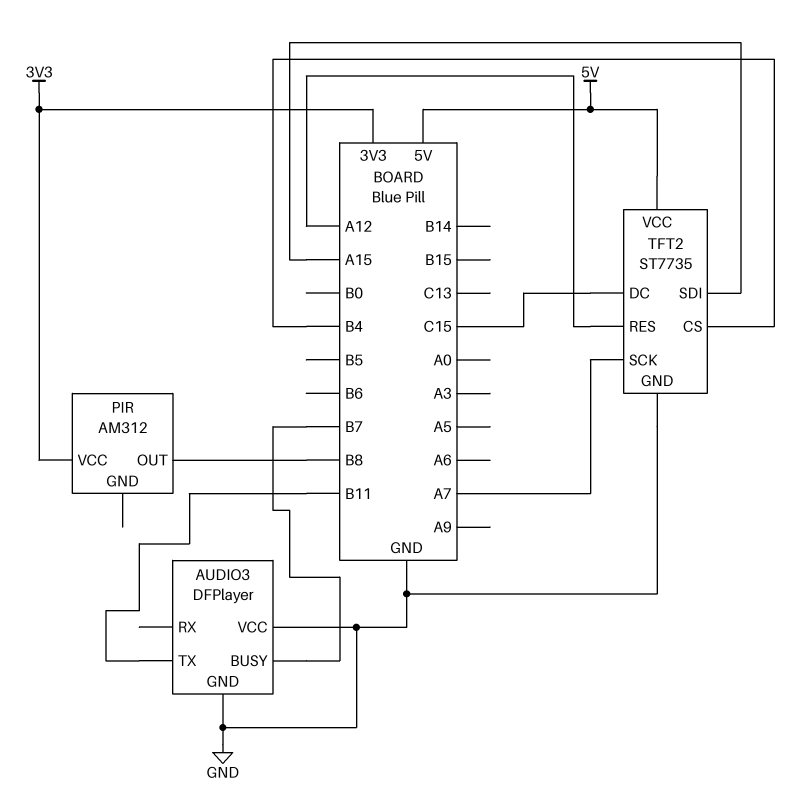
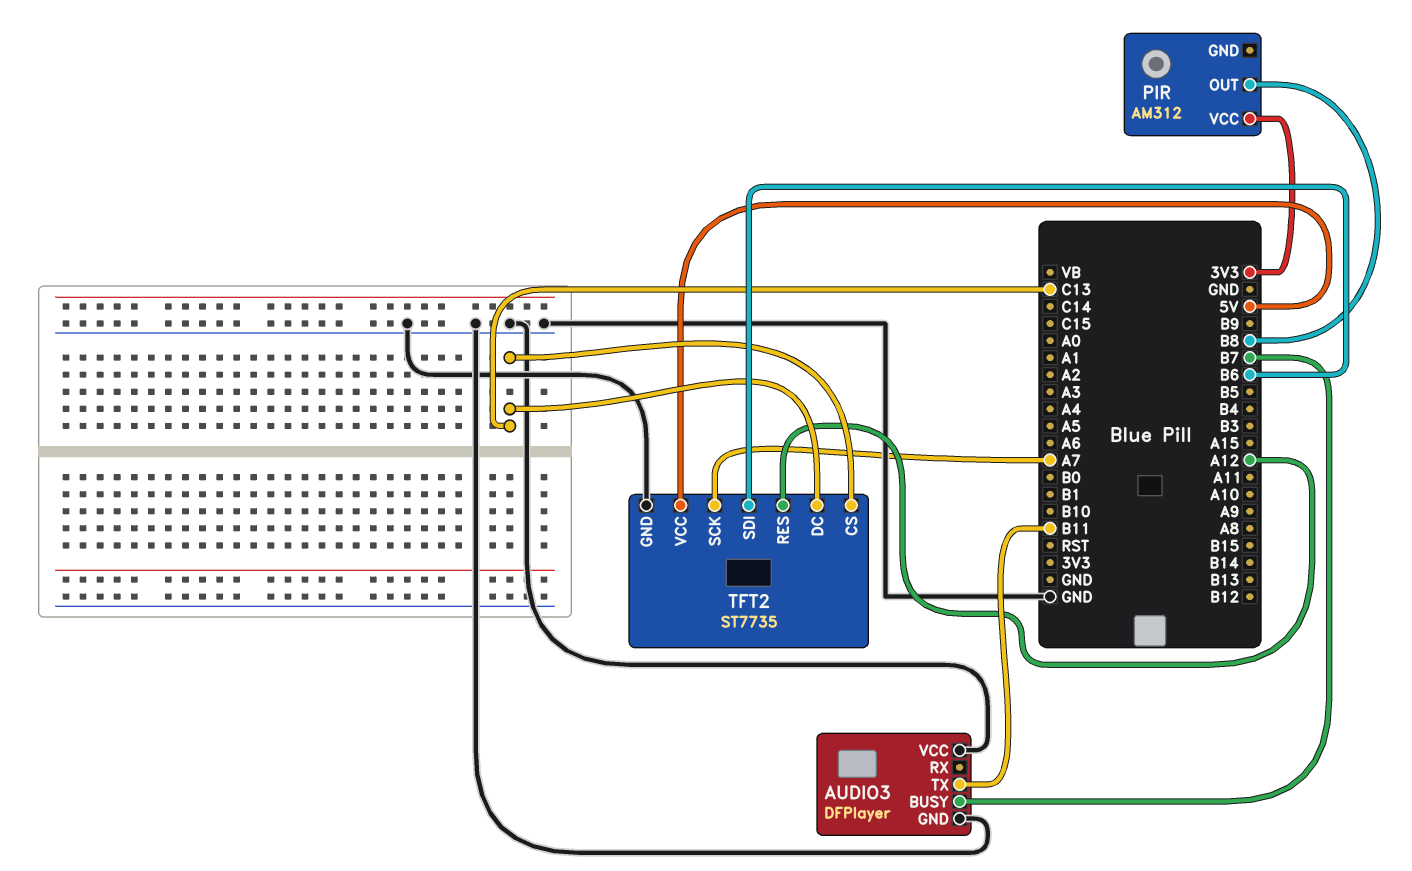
TFT2 pin CS: B4 -> C13
TFT2 pin DC: C15 -> C13
TFT2 pin SDI: A15 -> B6

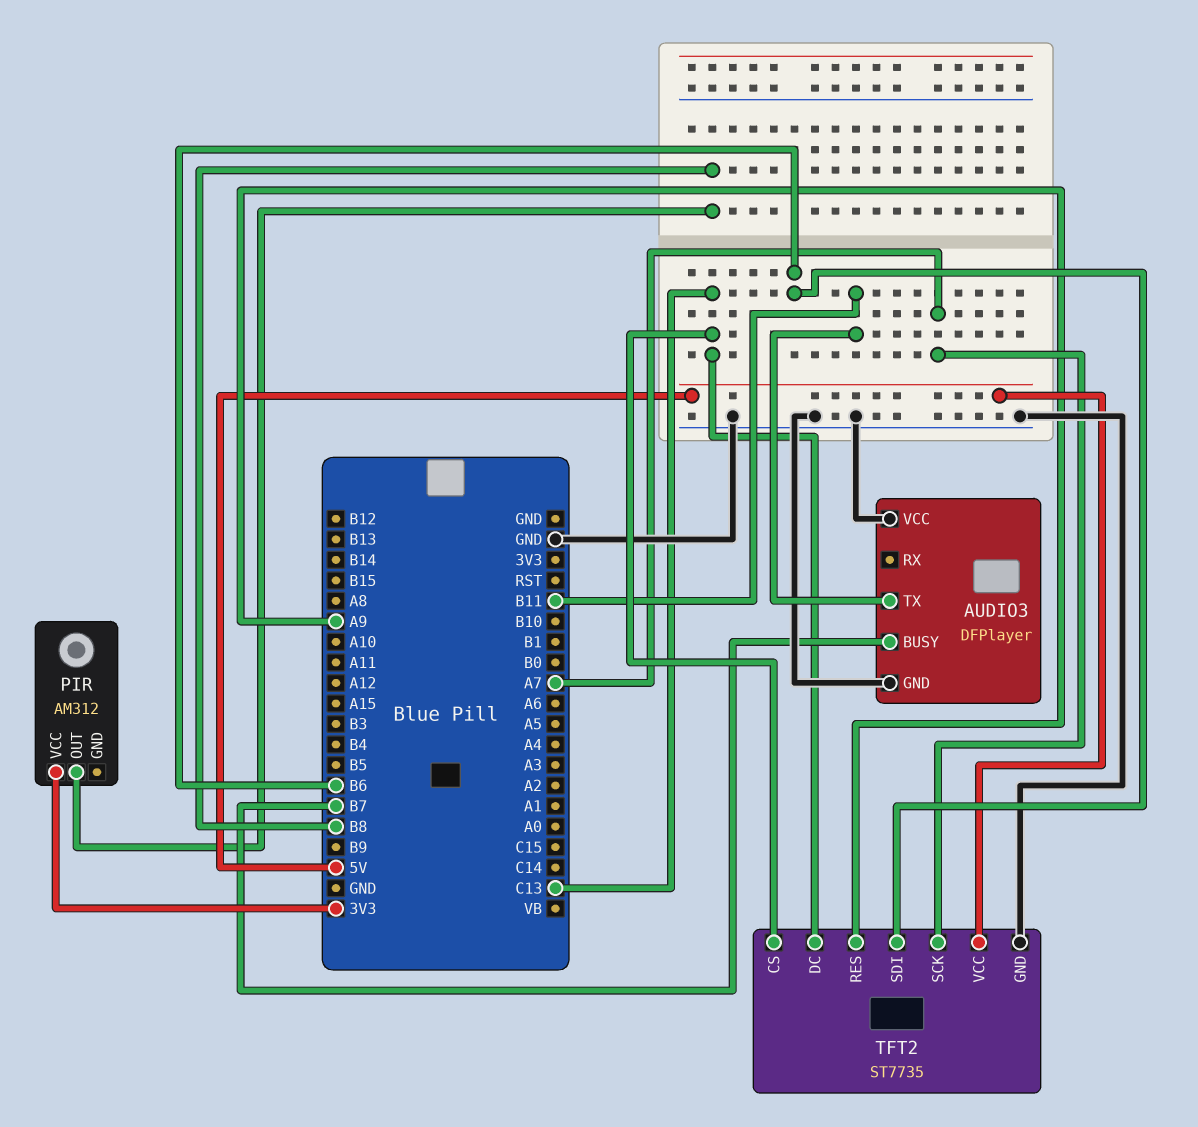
TFT2 pin RES: A12 -> A9

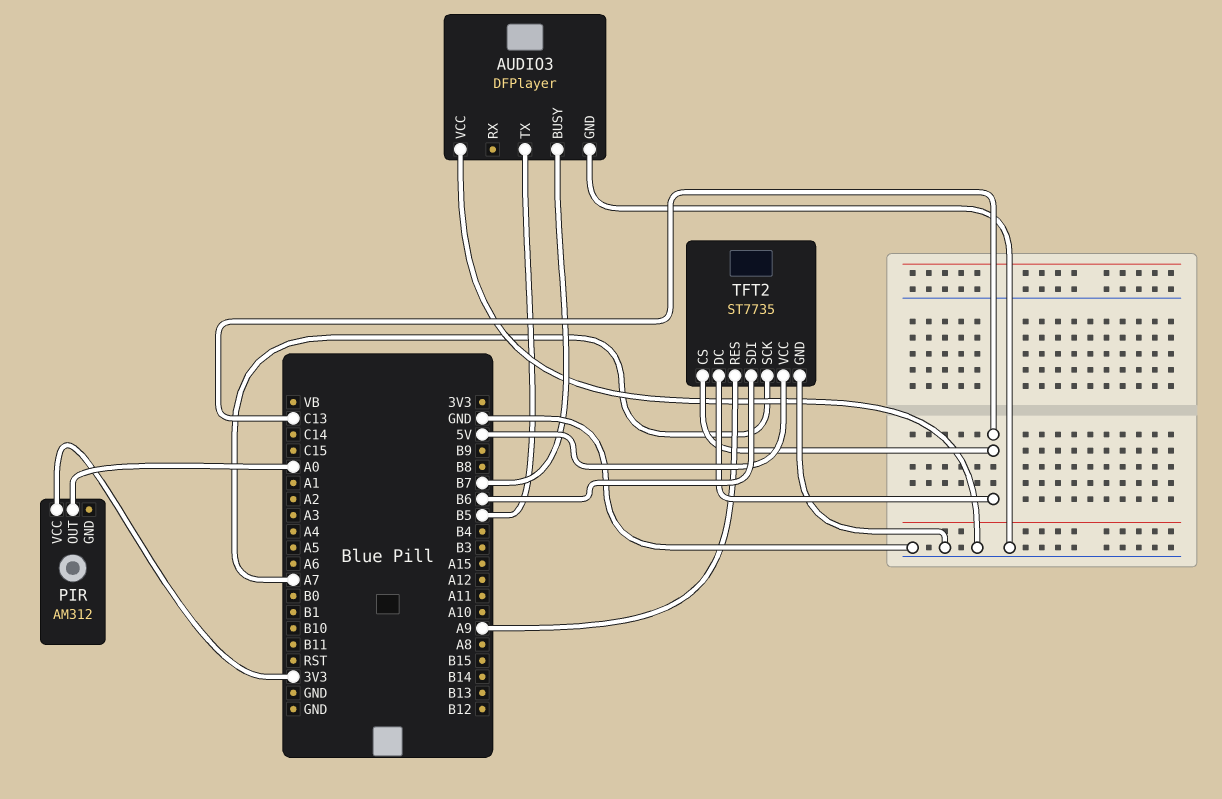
AUDIO3 pin TX: B11 -> B5
PIR pin OUT: B8 -> A0

